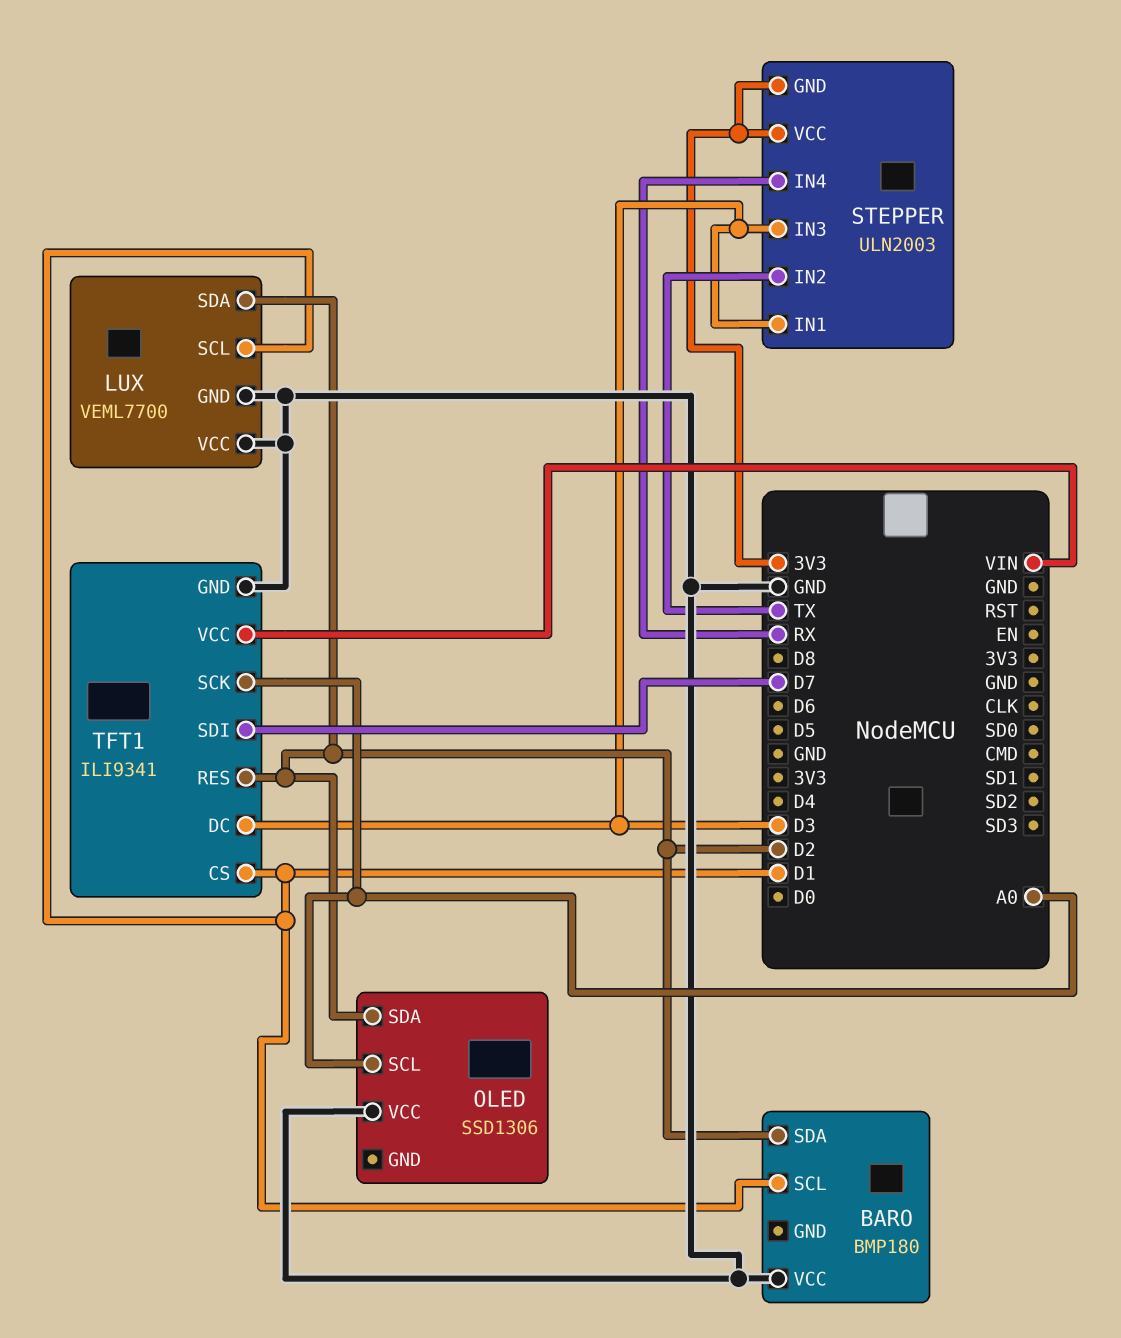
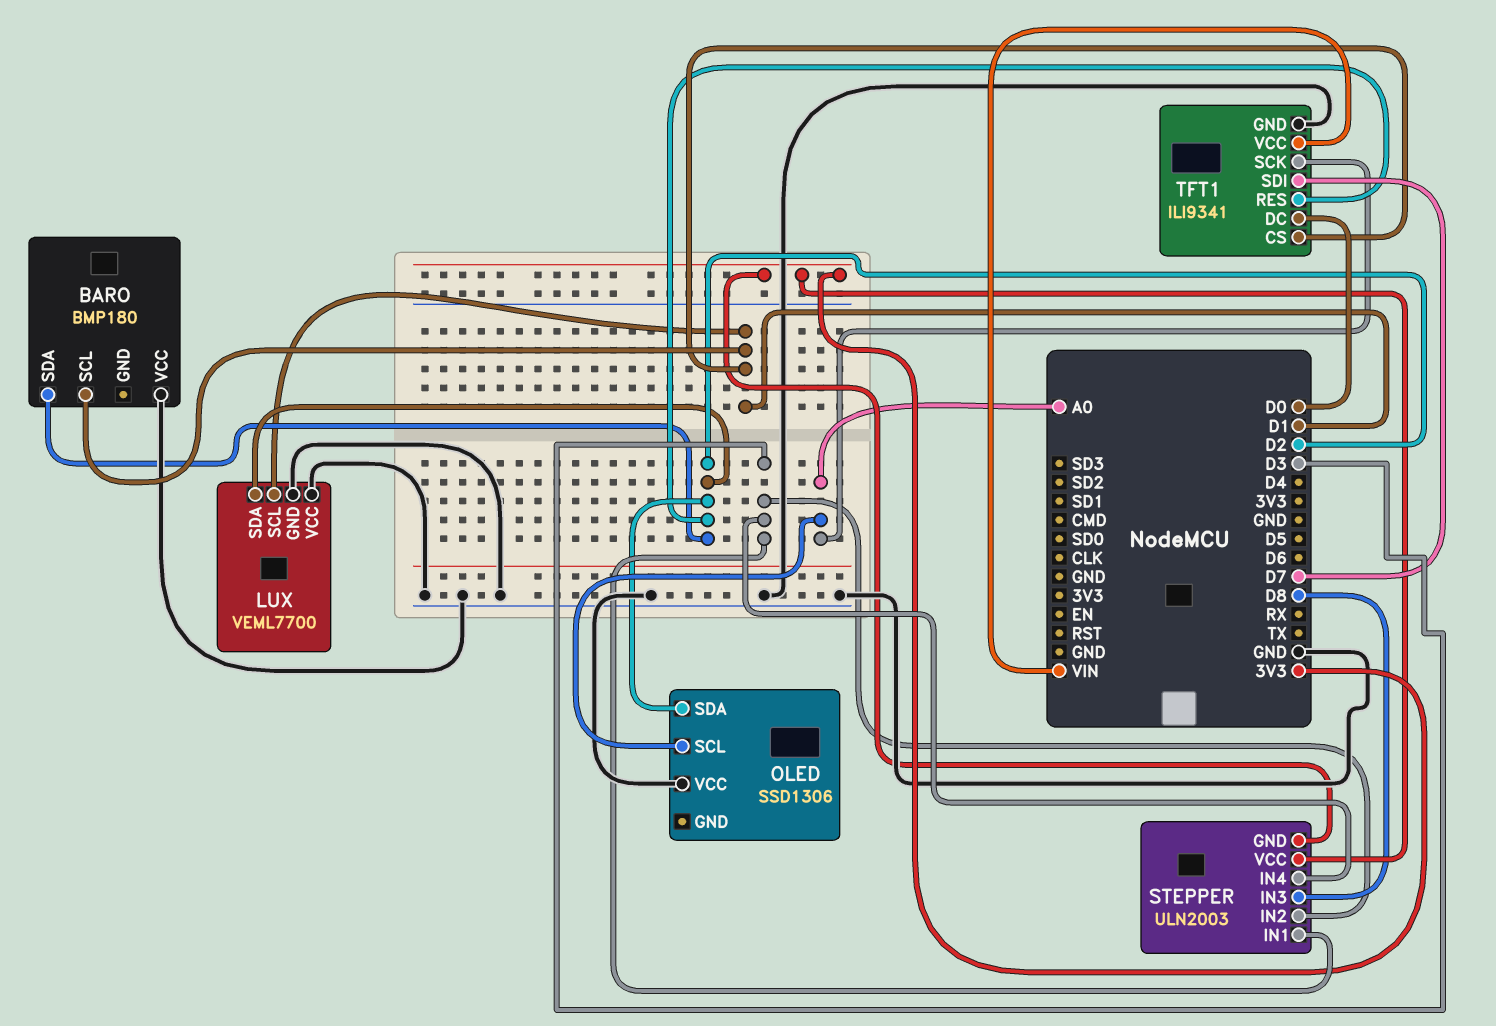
STEPPER pin IN2: TX -> D3
STEPPER pin IN3: D3 -> D8
STEPPER pin IN4: RX -> D3
TFT1 pin DC: D3 -> D0

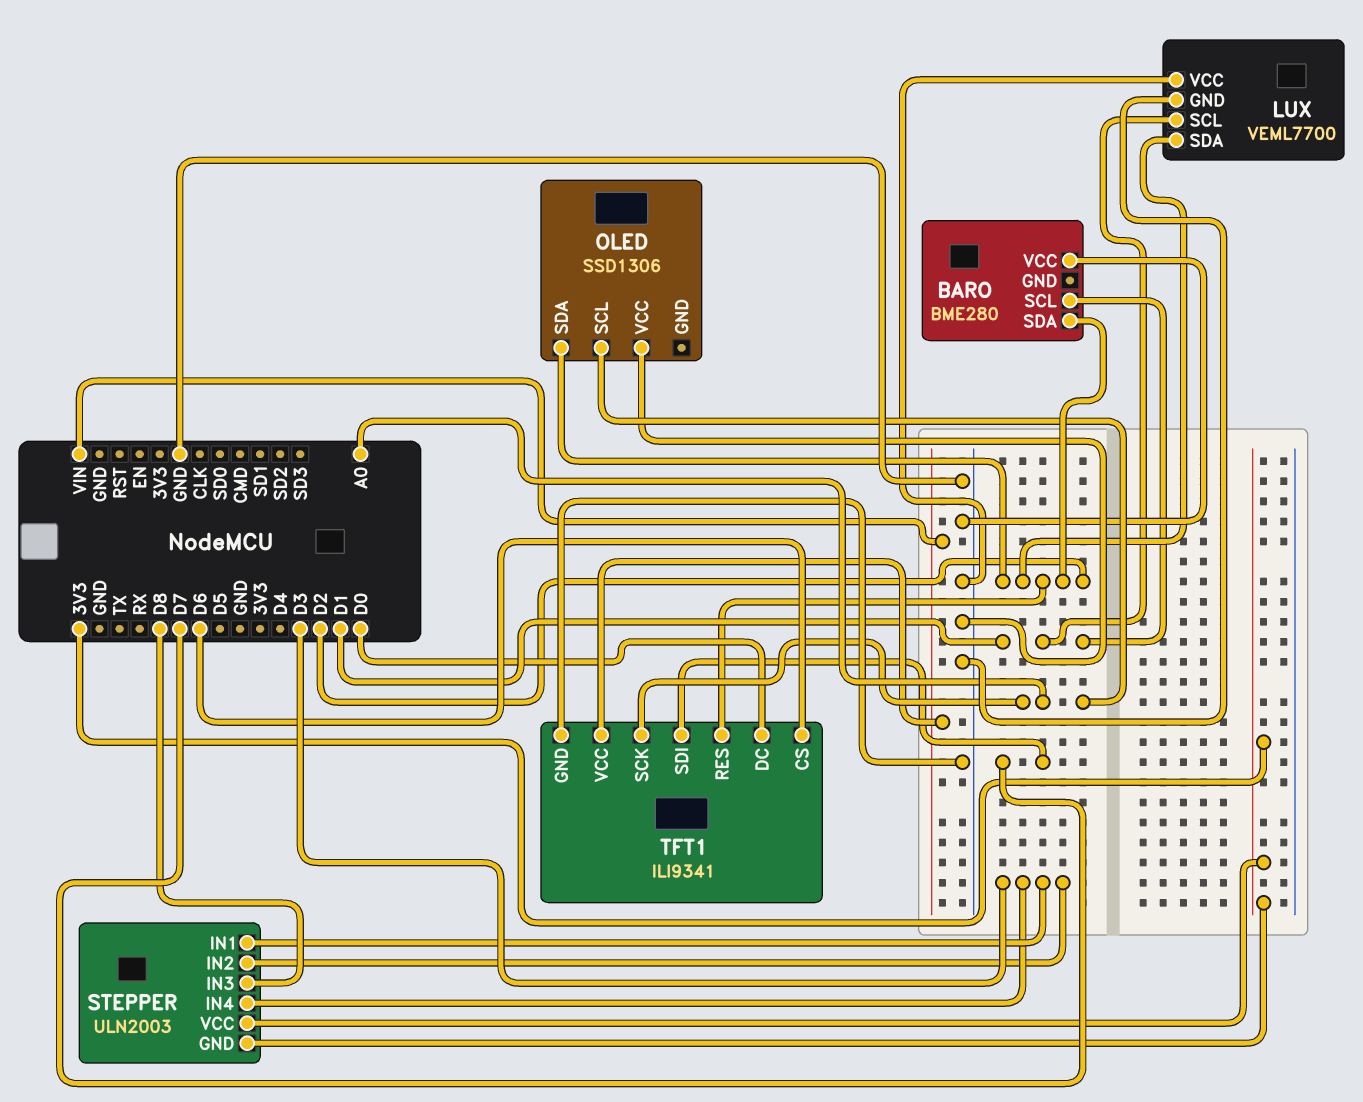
BARO: BMP180 -> BME280
TFT1 pin CS: D1 -> D6

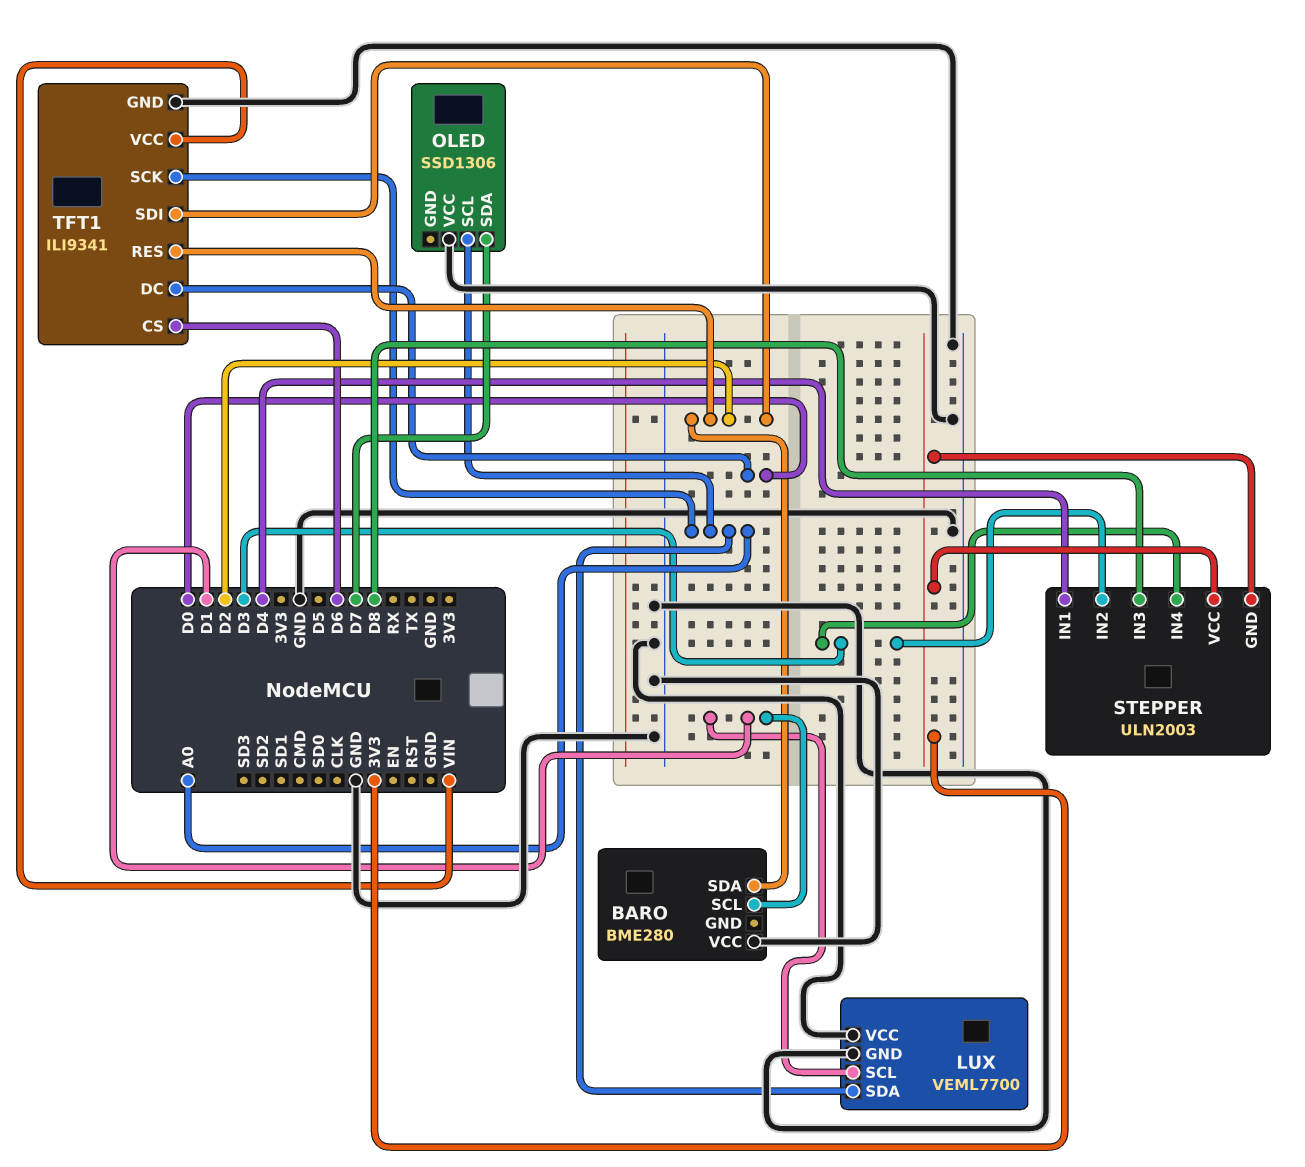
LUX pin SDA: D2 -> A0
OLED pin SDA: D2 -> D7
STEPPER pin IN1: D3 -> D4
TFT1 pin SDI: D7 -> D2

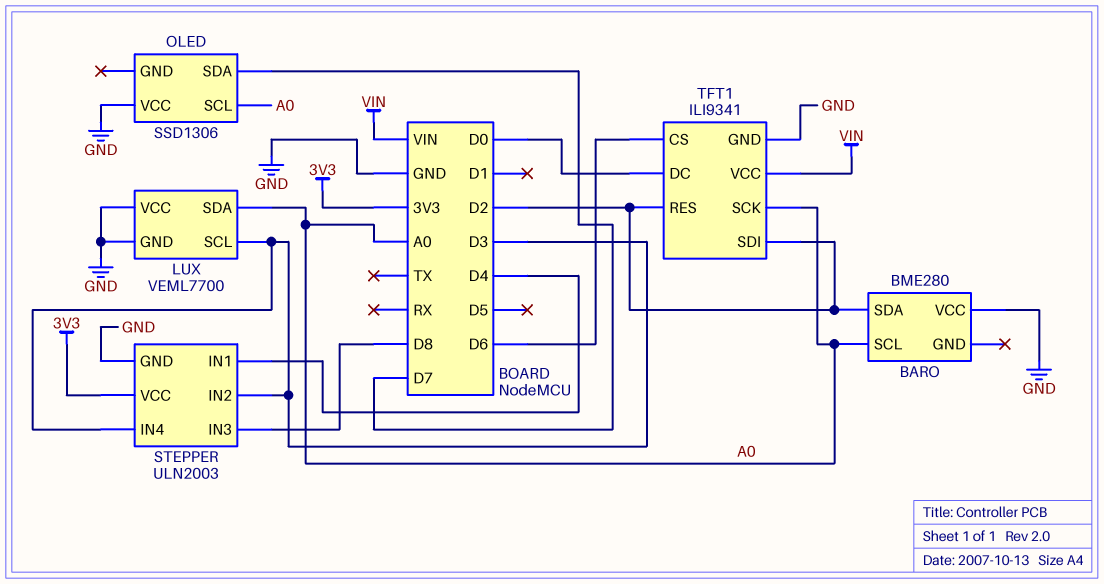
BARO pin SCL: D1 -> A0
LUX pin SCL: D1 -> D3
STEPPER pin GND: 3V3 -> GND

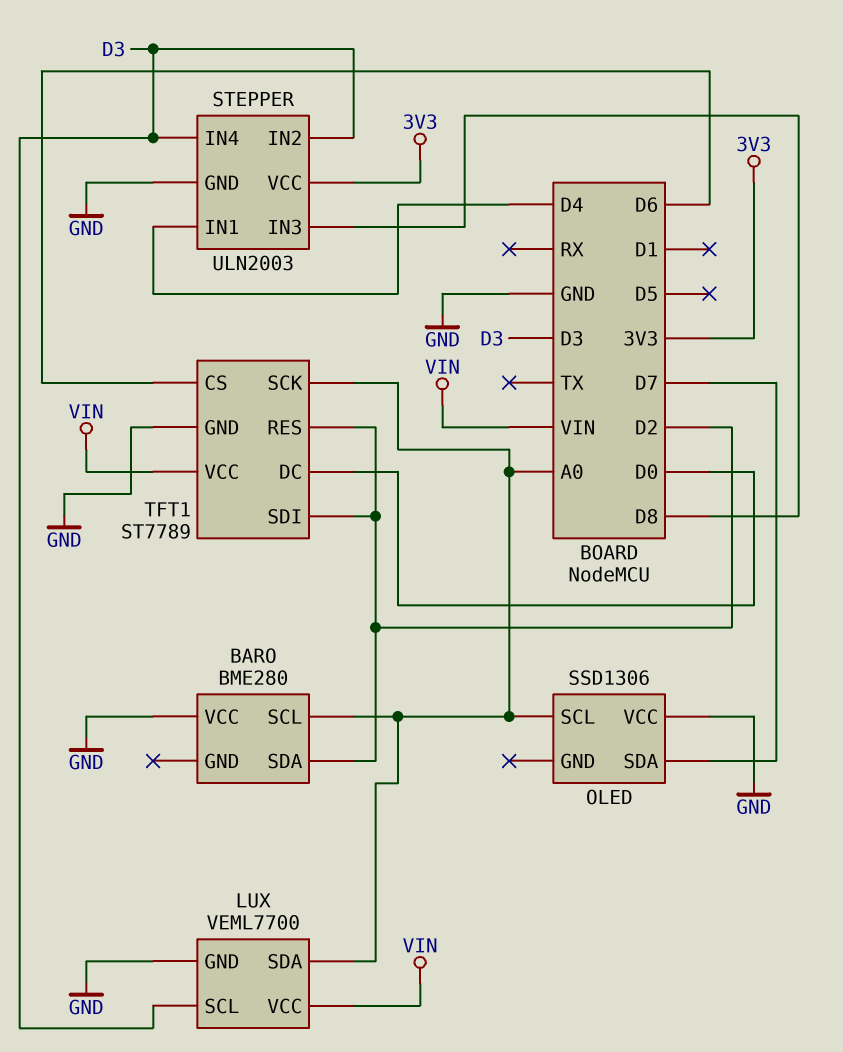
LUX pin VCC: GND -> VIN
TFT1: ILI9341 -> ST7789

